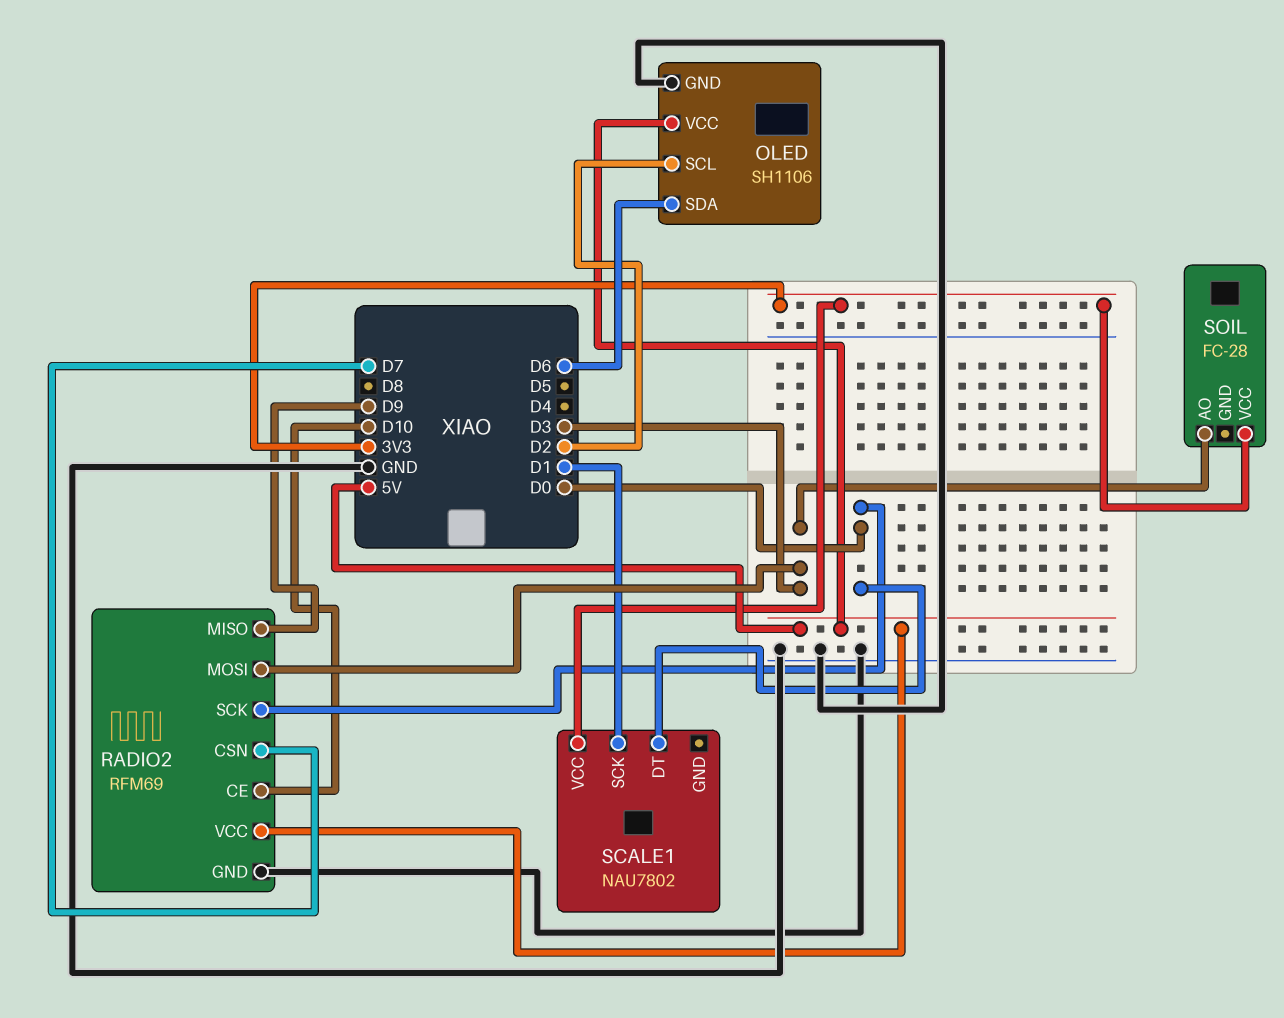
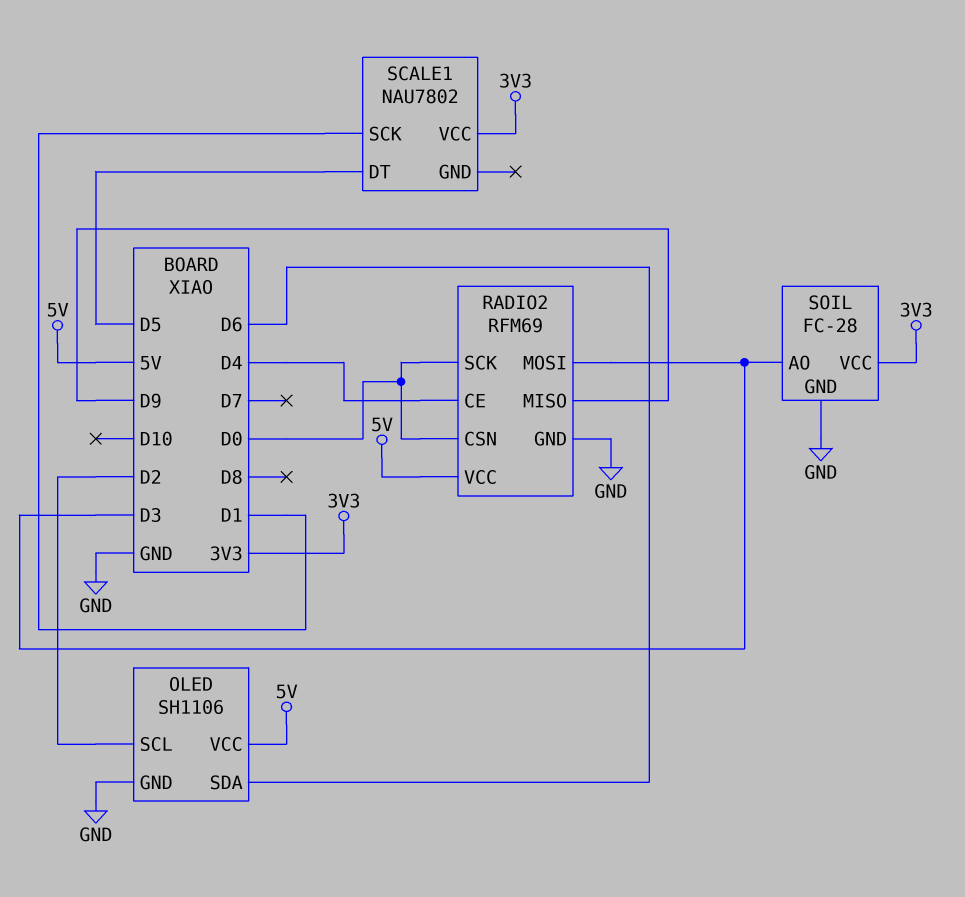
RADIO2 pin CE: D10 -> D4
RADIO2 pin CSN: D7 -> D0
SCALE1 pin DT: D0 -> D5
SOIL pin GND: none -> GND

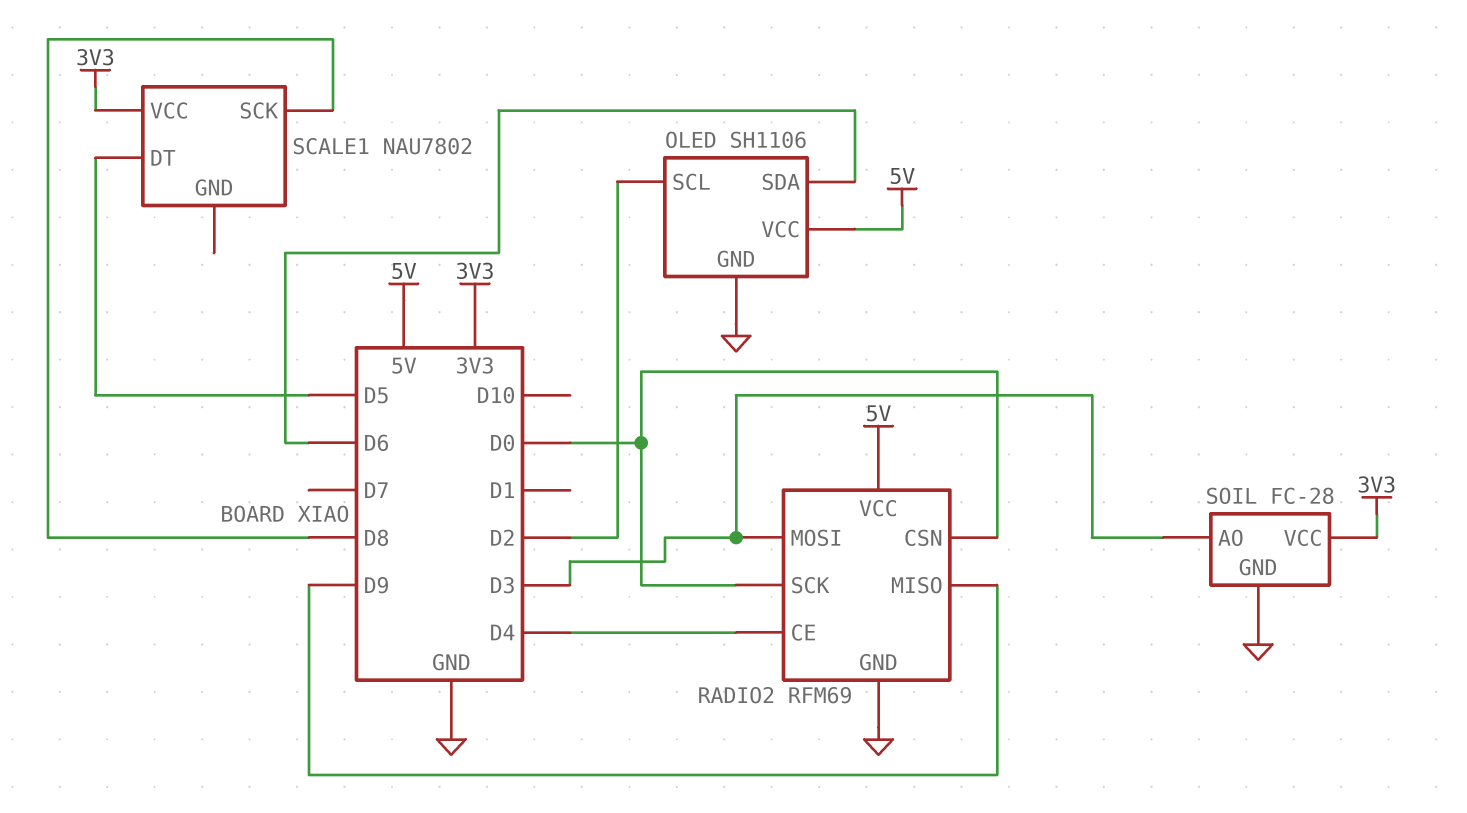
SCALE1 pin SCK: D1 -> D8

